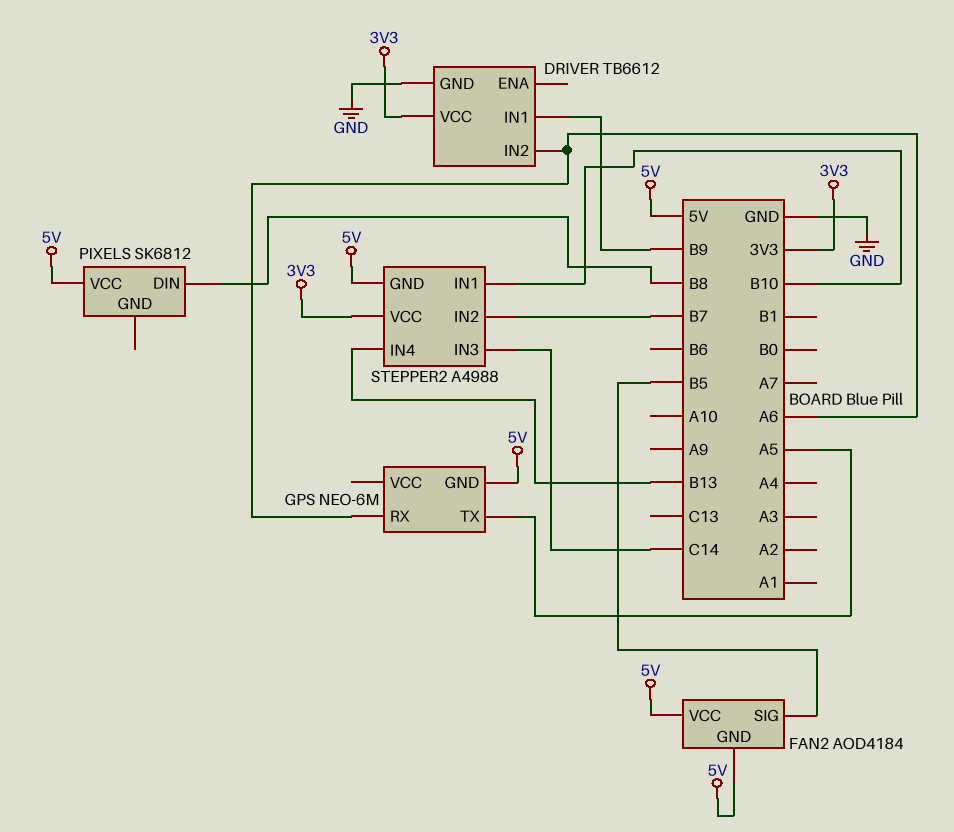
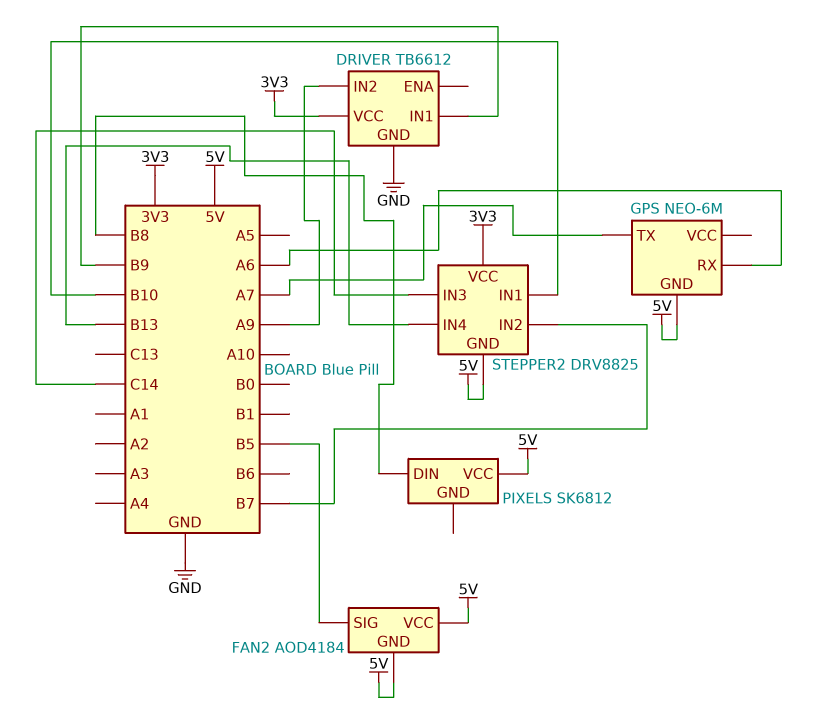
DRIVER pin IN2: A6 -> A9
GPS pin TX: A5 -> A7
STEPPER2: A4988 -> DRV8825

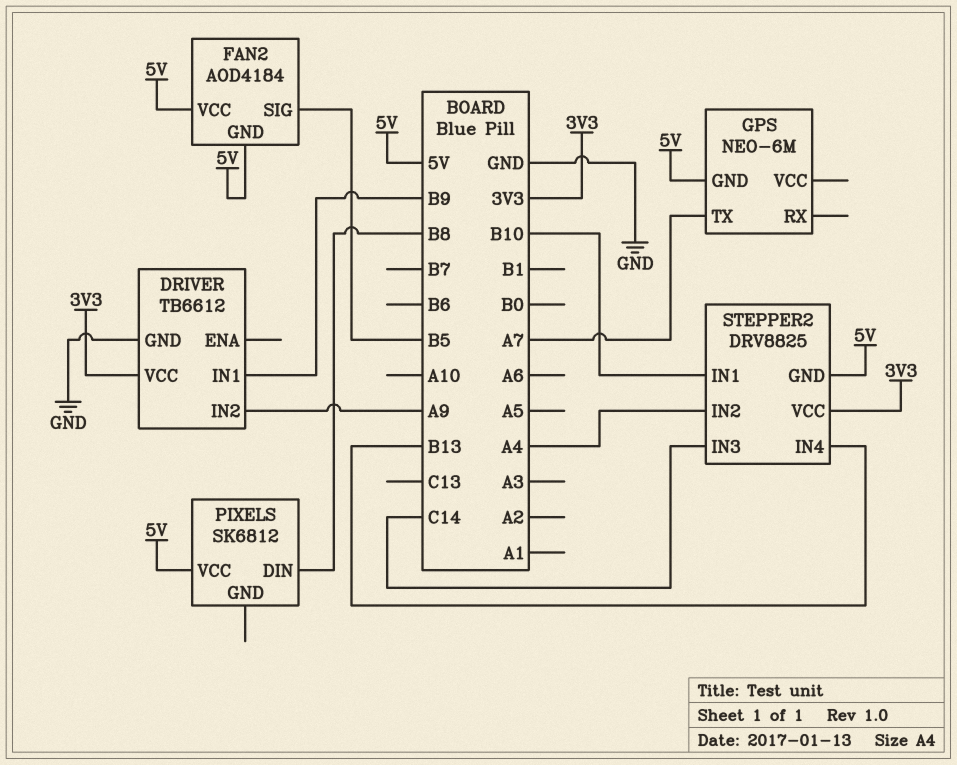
GPS pin RX: A6 -> none
STEPPER2 pin IN2: B7 -> A4

